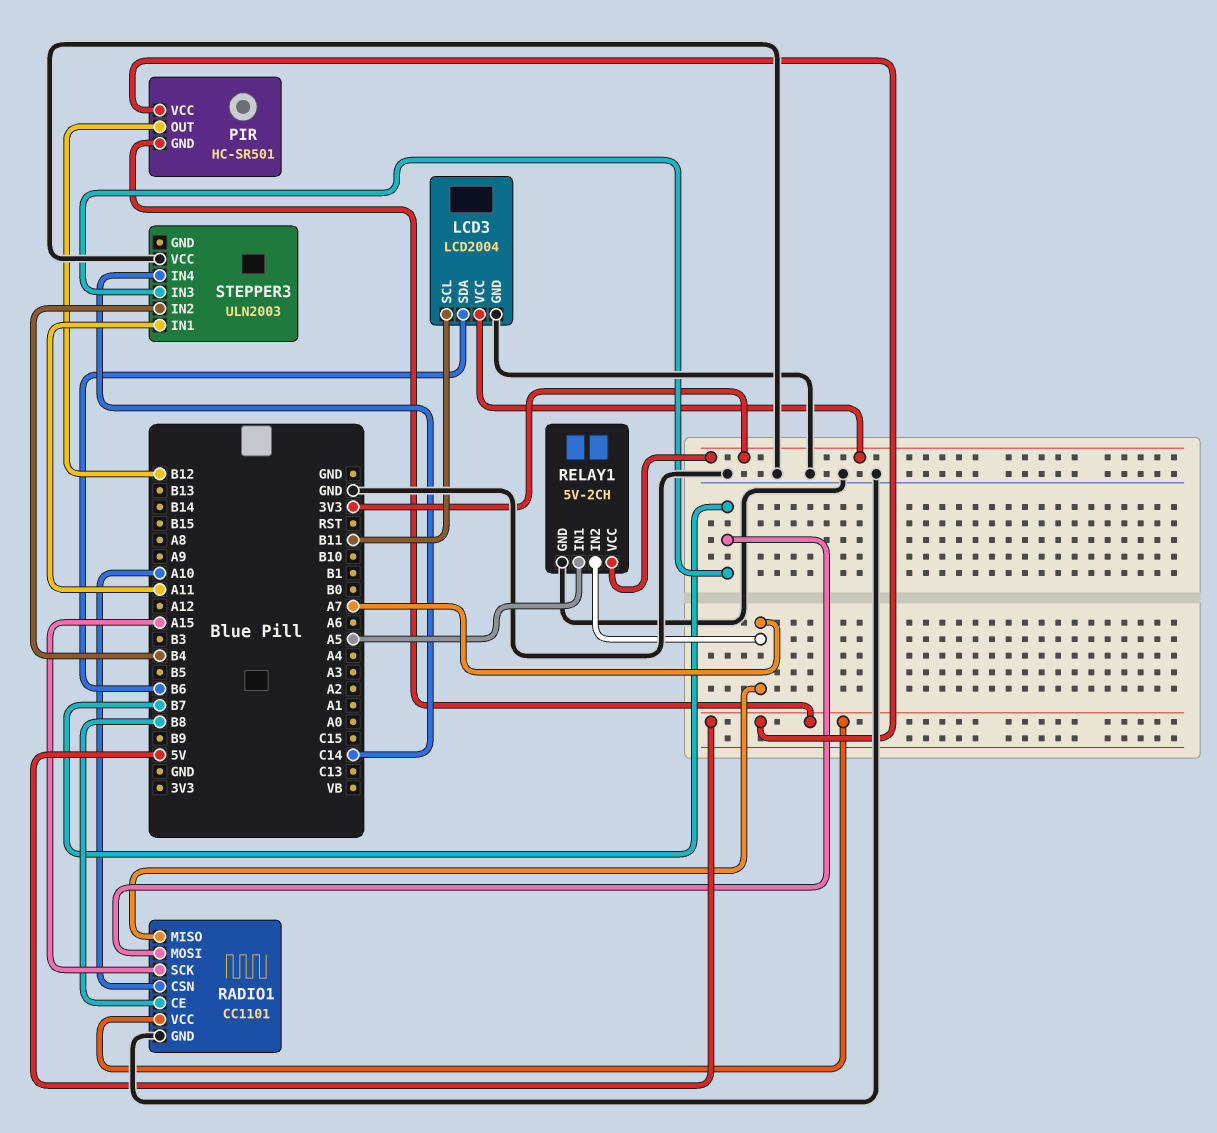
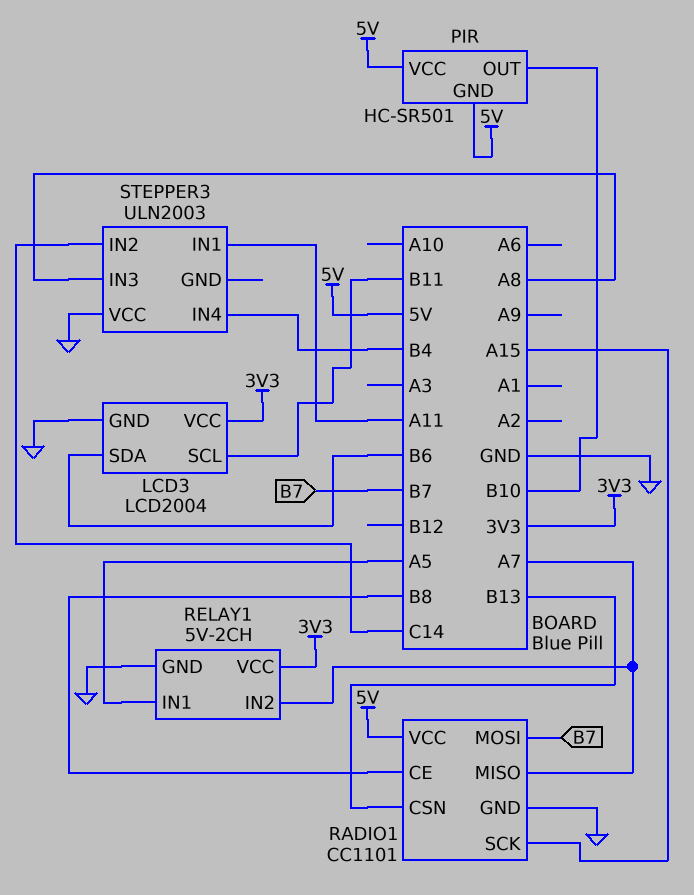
PIR pin OUT: B12 -> B10
RADIO1 pin CSN: A10 -> B13
STEPPER3 pin IN2: B4 -> C14
STEPPER3 pin IN3: B7 -> A8
STEPPER3 pin IN4: C14 -> B4

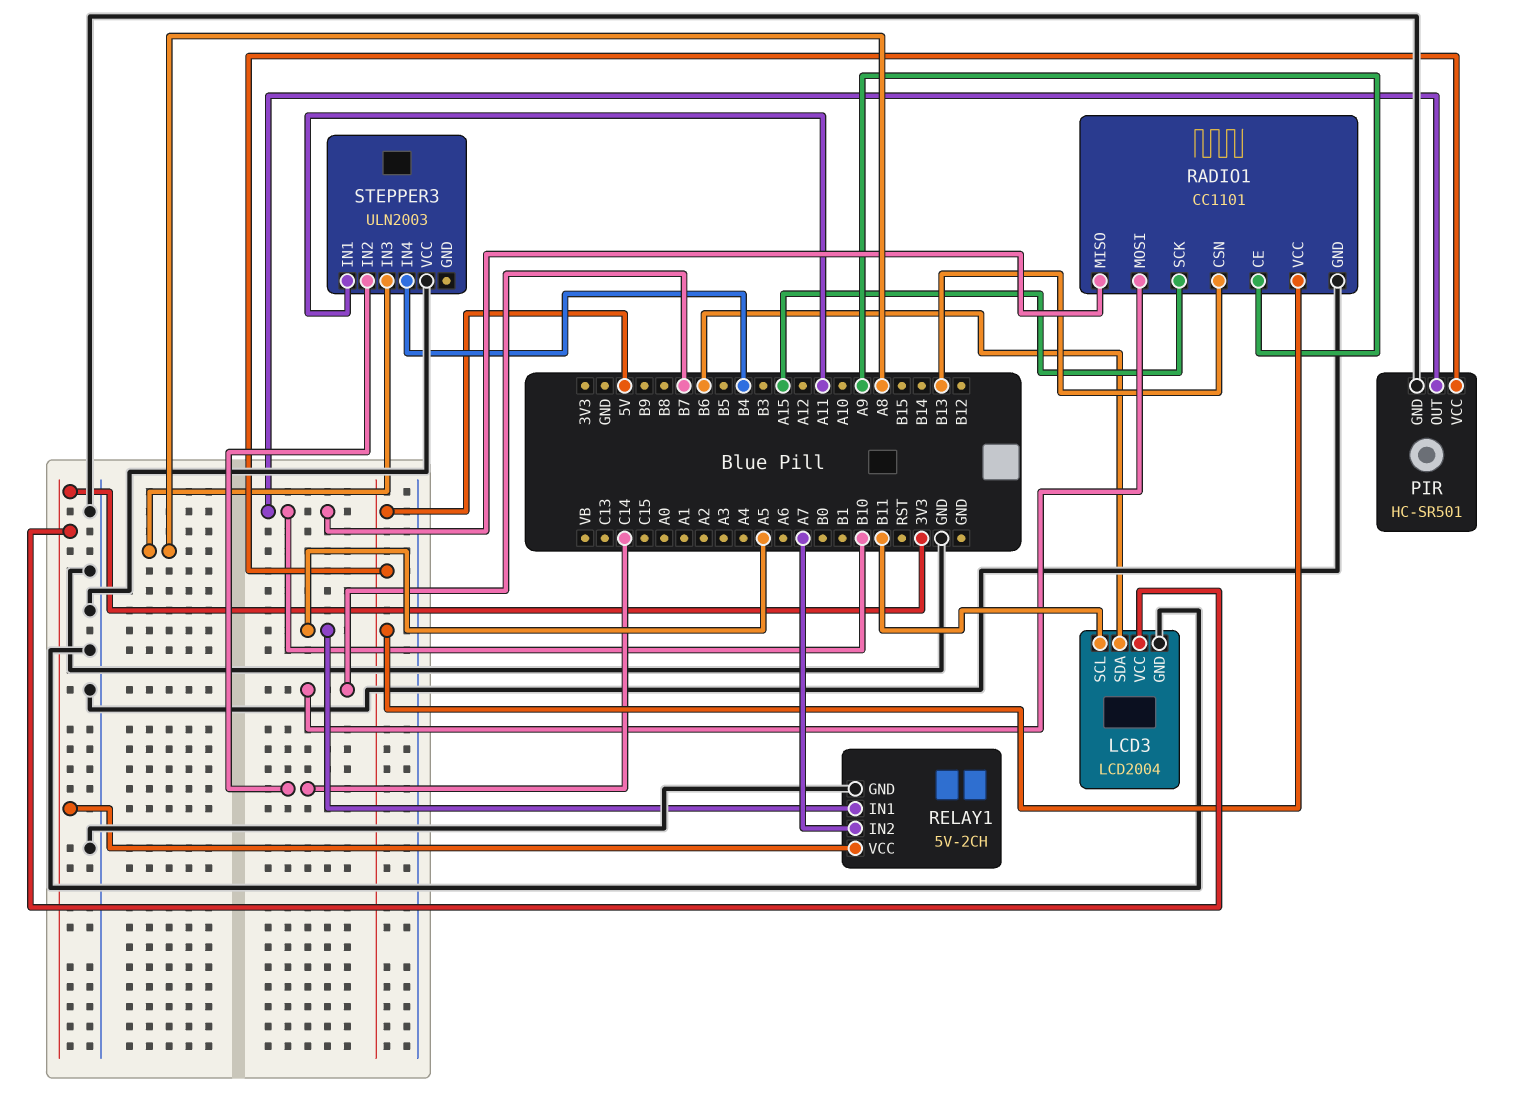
PIR pin GND: 5V -> GND
RADIO1 pin CE: B8 -> A9
RADIO1 pin MISO: A7 -> B10

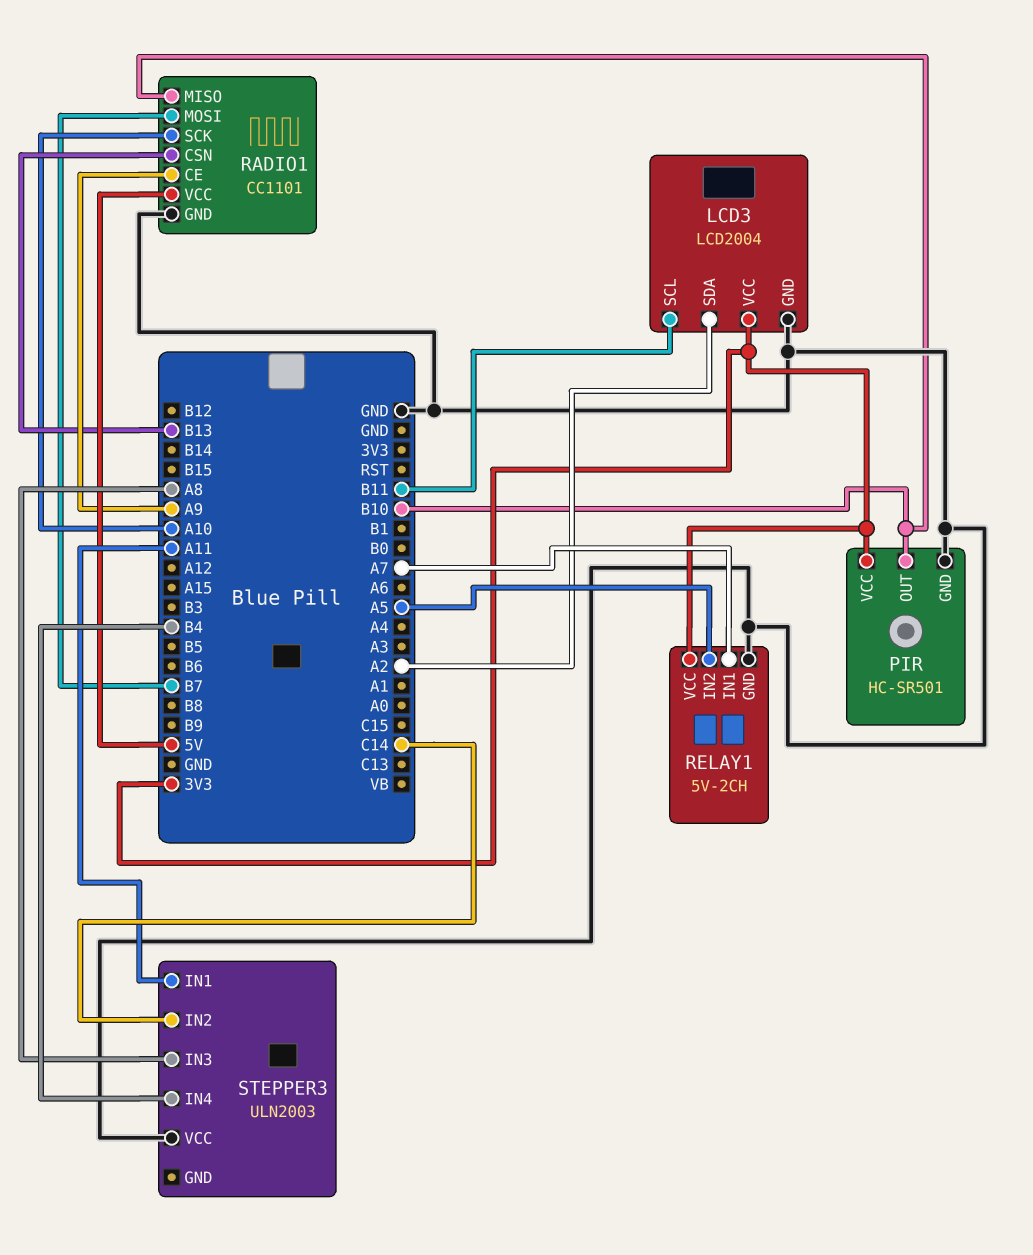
LCD3 pin SDA: B6 -> A2
PIR pin VCC: 5V -> 3V3
RADIO1 pin SCK: A15 -> A10
RELAY1 pin IN1: A5 -> A7
RELAY1 pin IN2: A7 -> A5

